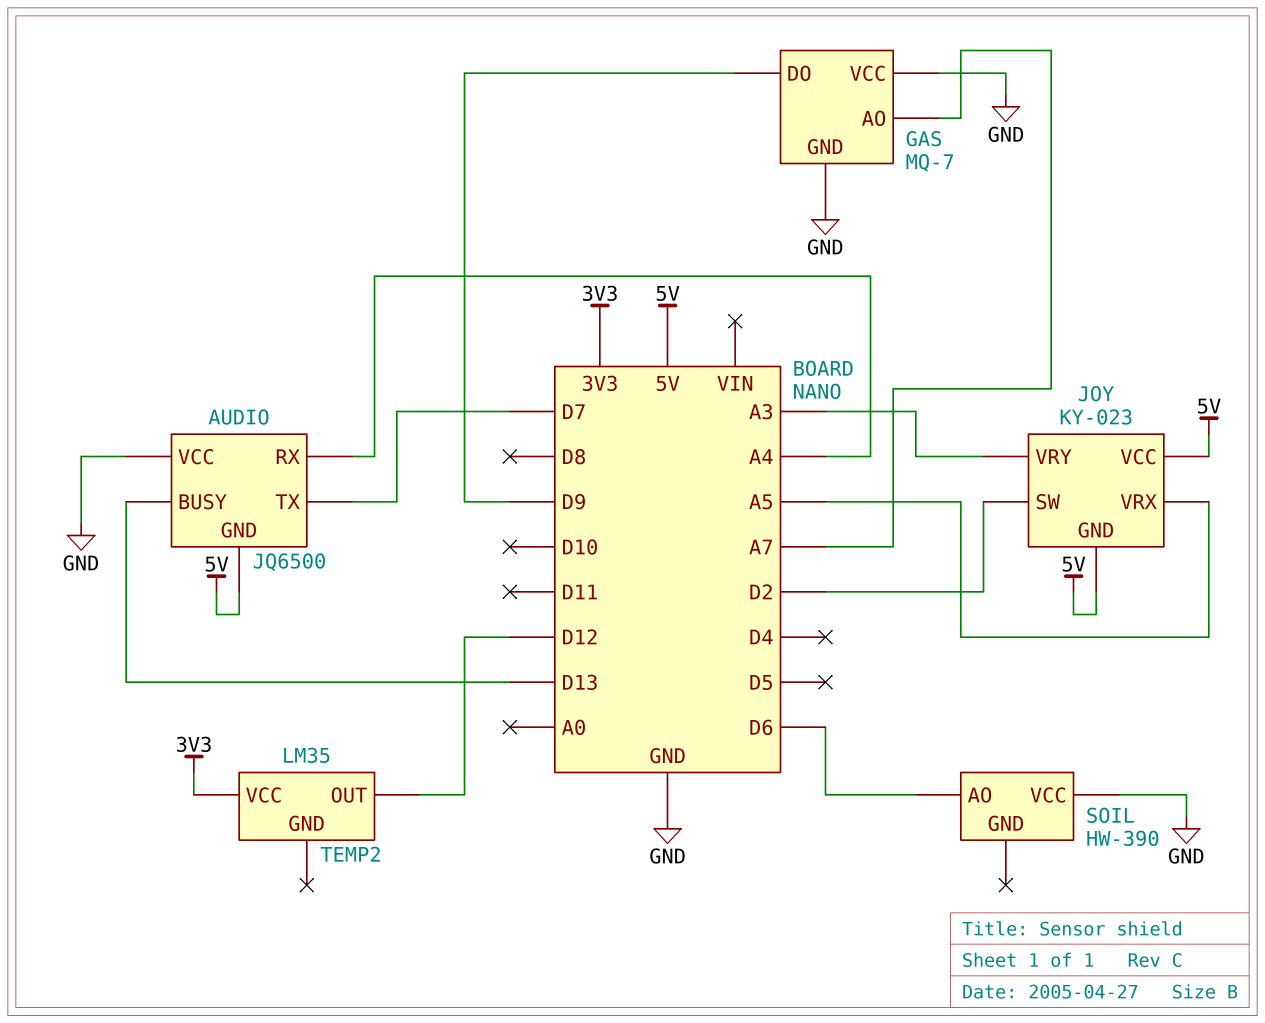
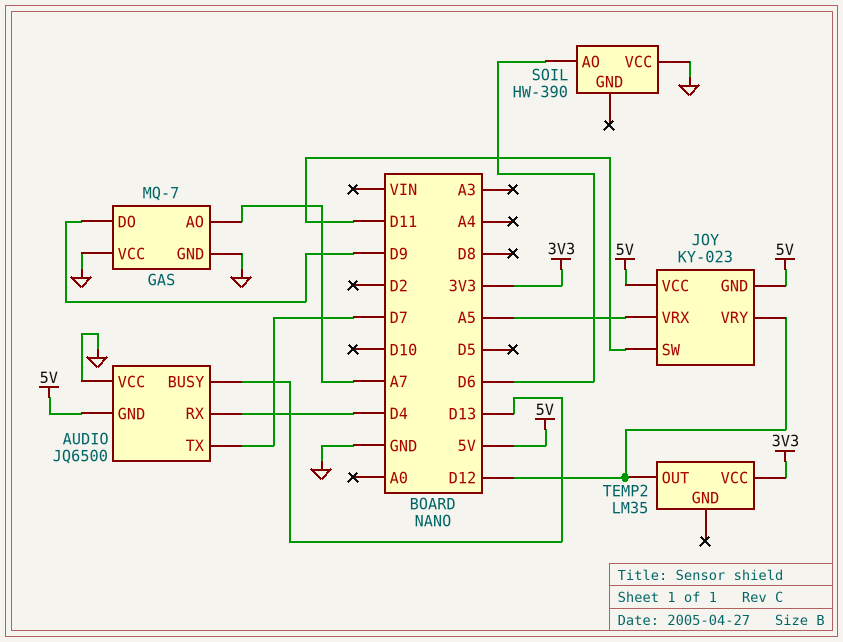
AUDIO pin RX: A4 -> D4
JOY pin SW: D2 -> D11
JOY pin VRY: A3 -> D12

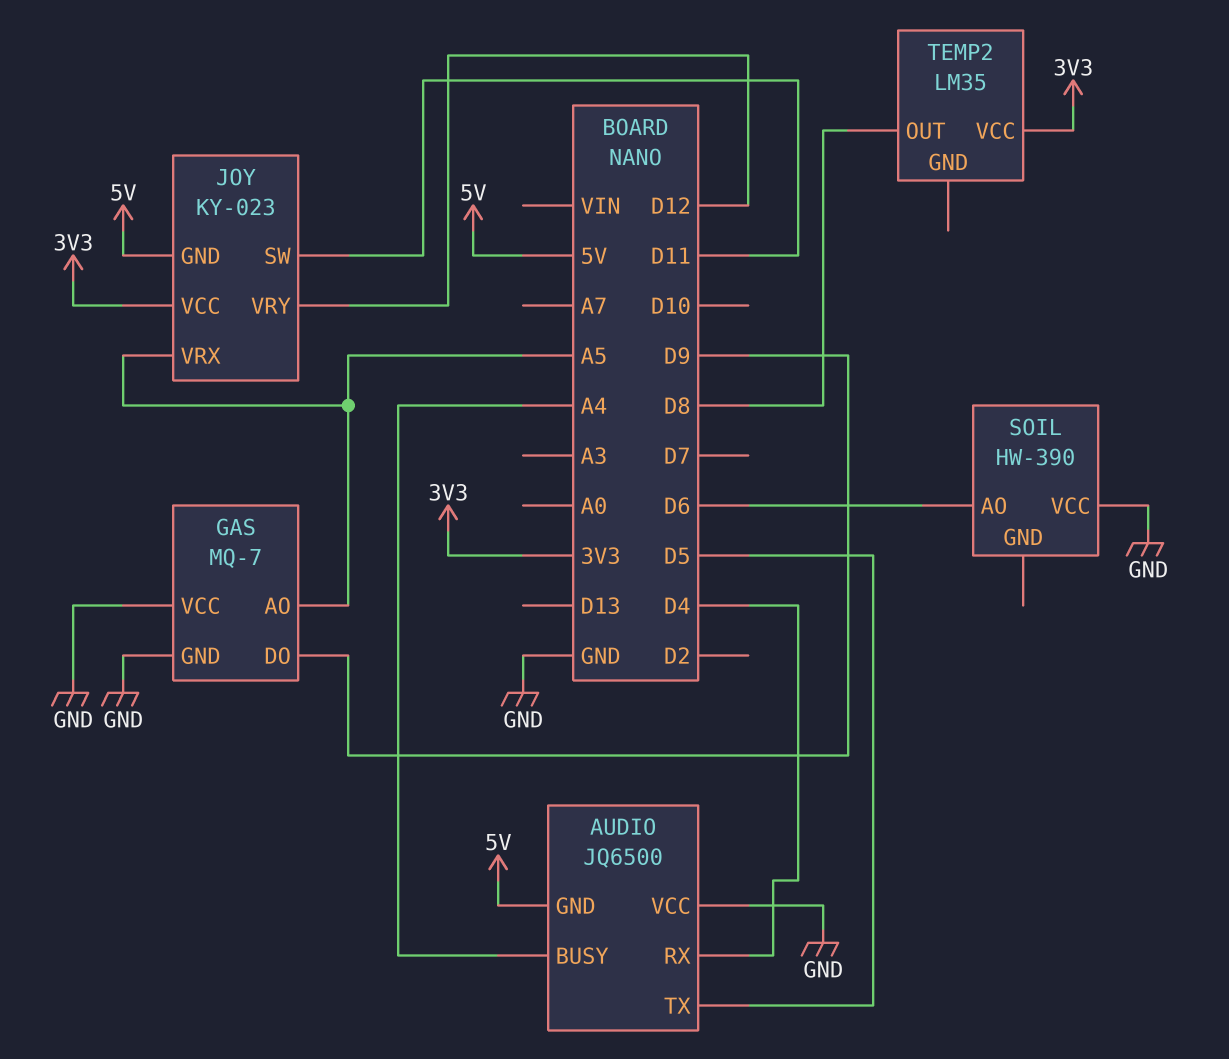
AUDIO pin BUSY: D13 -> A4
AUDIO pin TX: D7 -> D5
GAS pin AO: A7 -> A5
JOY pin VCC: 5V -> 3V3
TEMP2 pin OUT: D12 -> D8

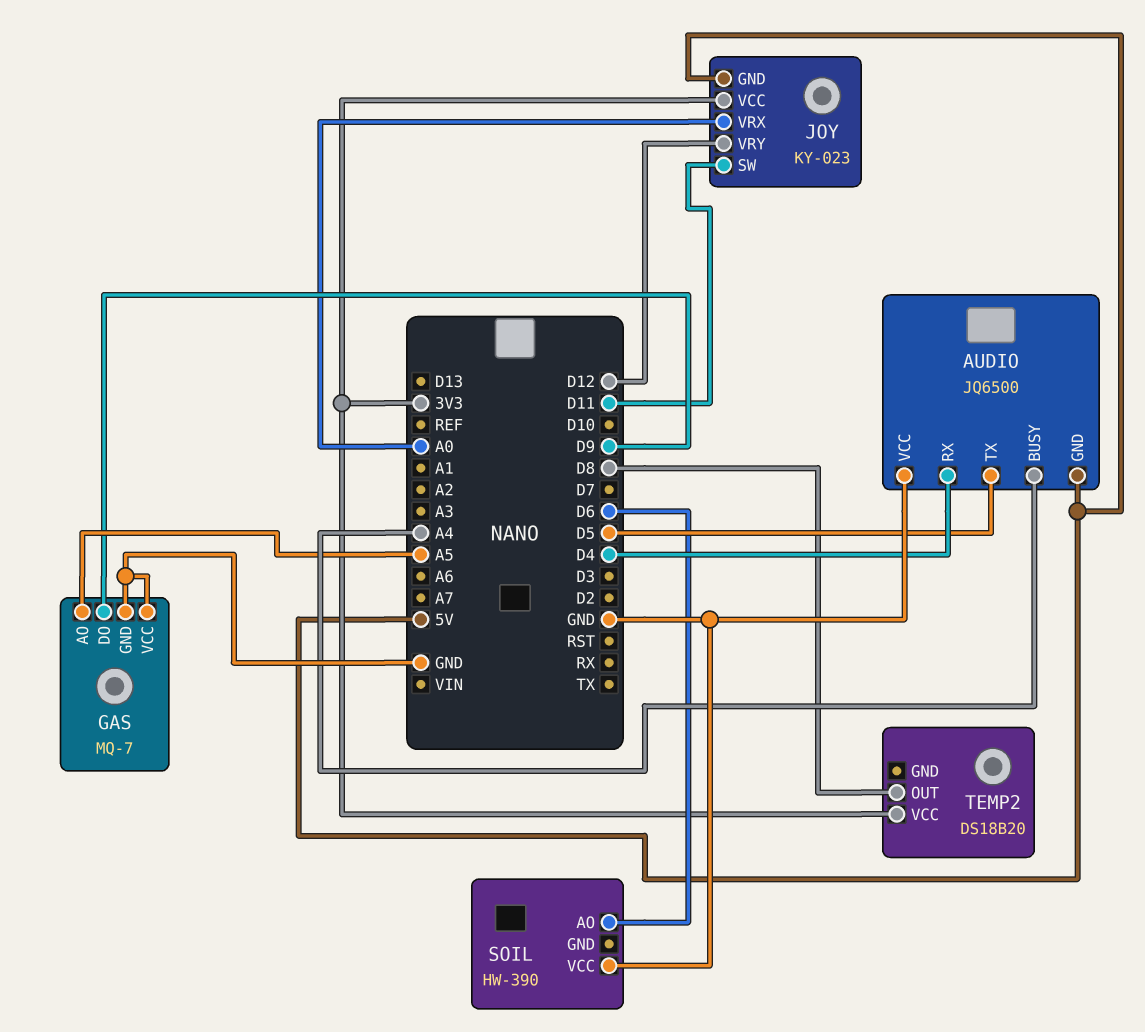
JOY pin VRX: A5 -> A0
TEMP2: LM35 -> DS18B20

